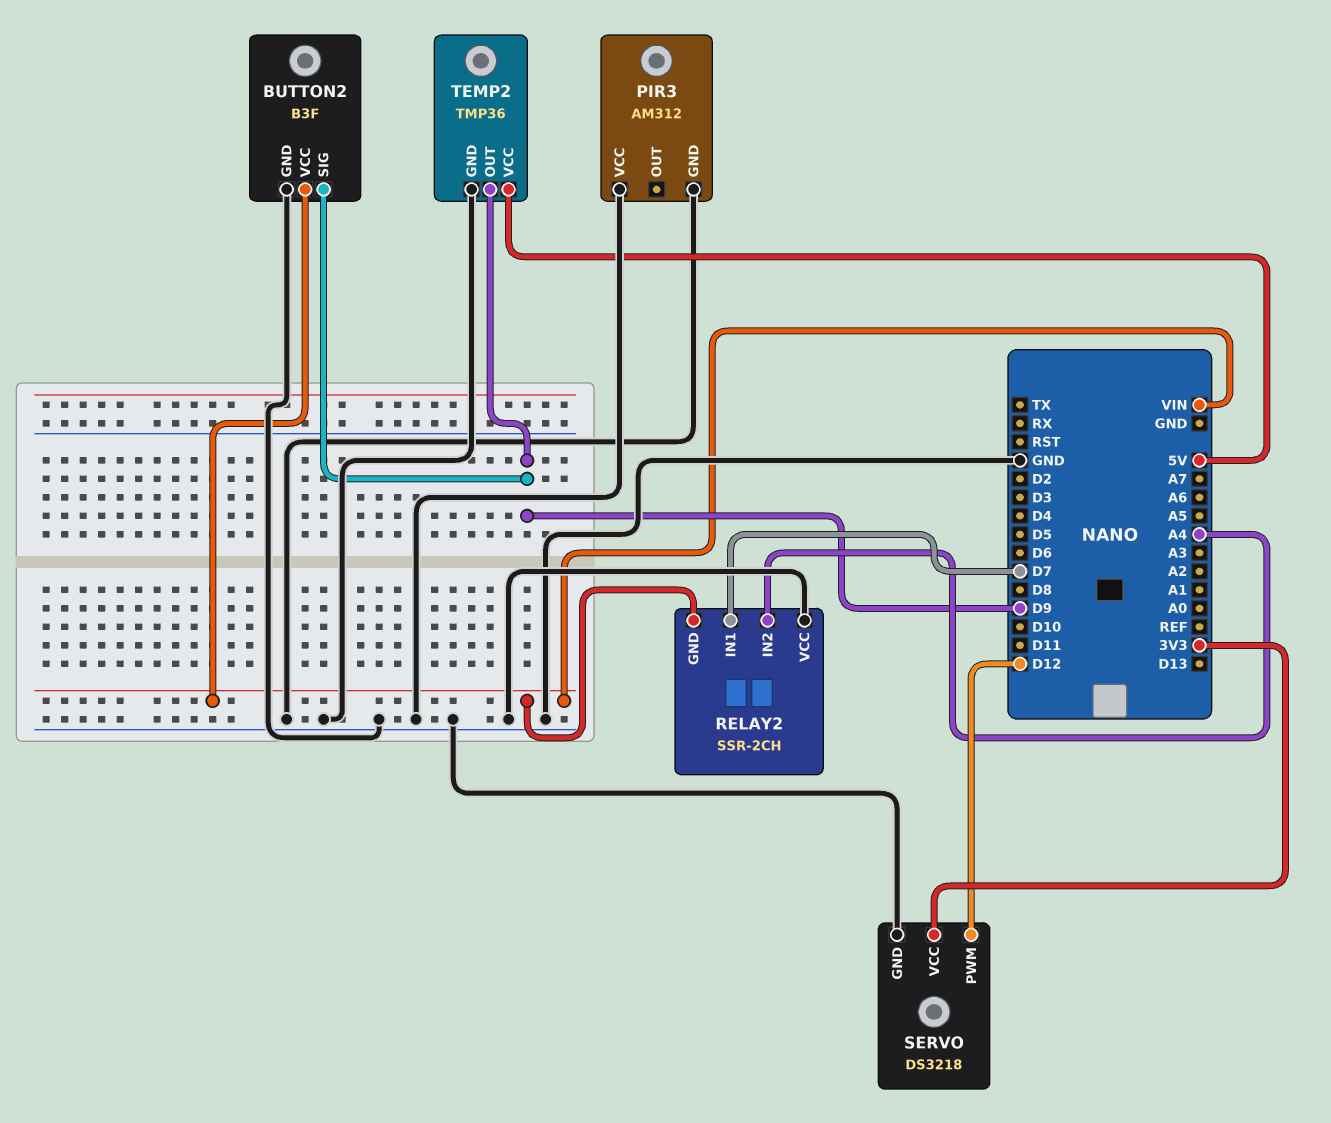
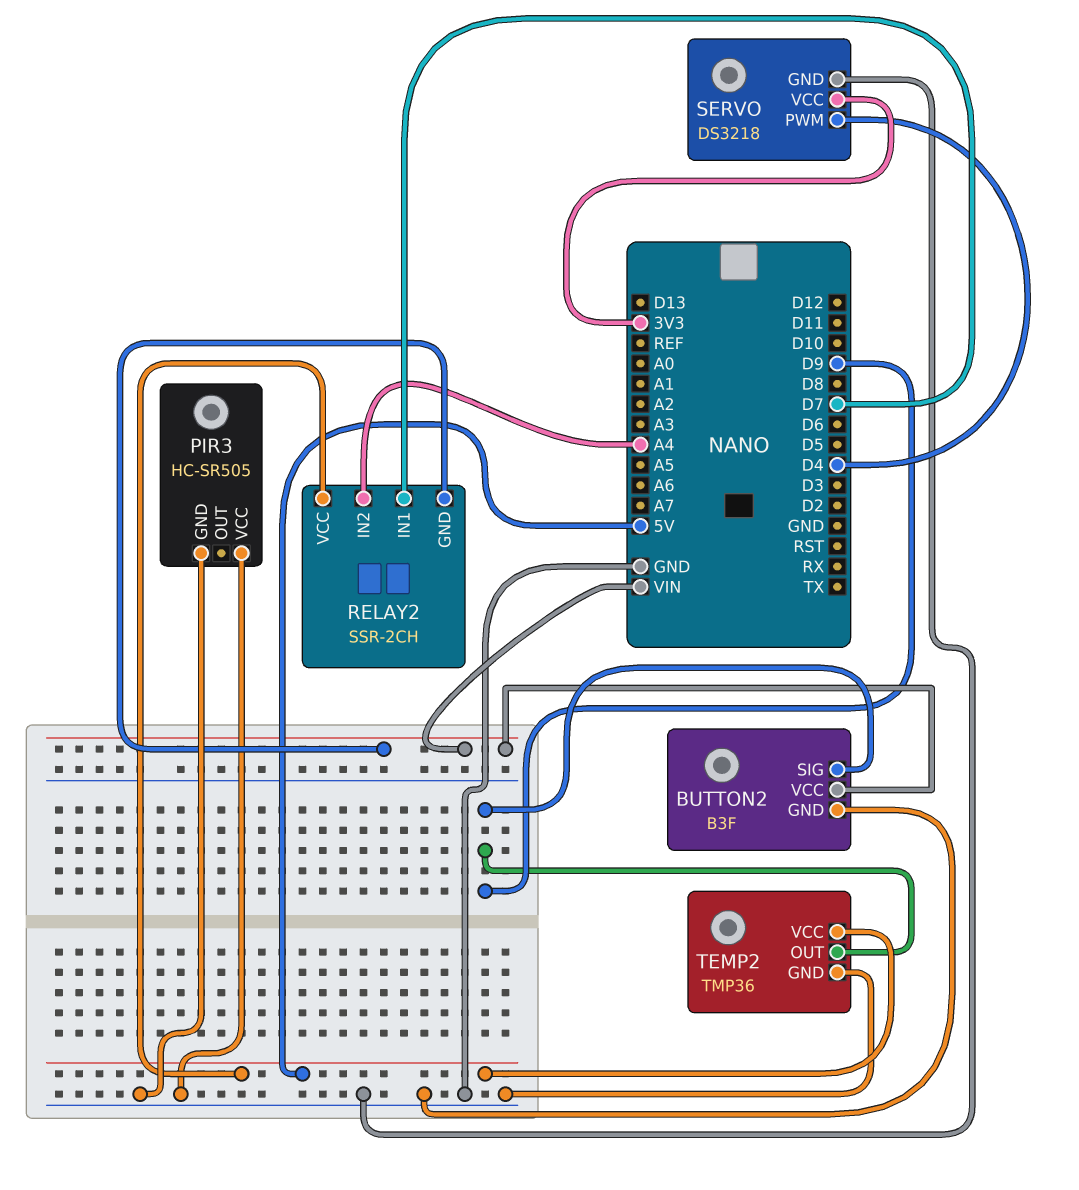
PIR3: AM312 -> HC-SR505
RELAY2 pin VCC: GND -> 5V
SERVO pin PWM: D12 -> D4

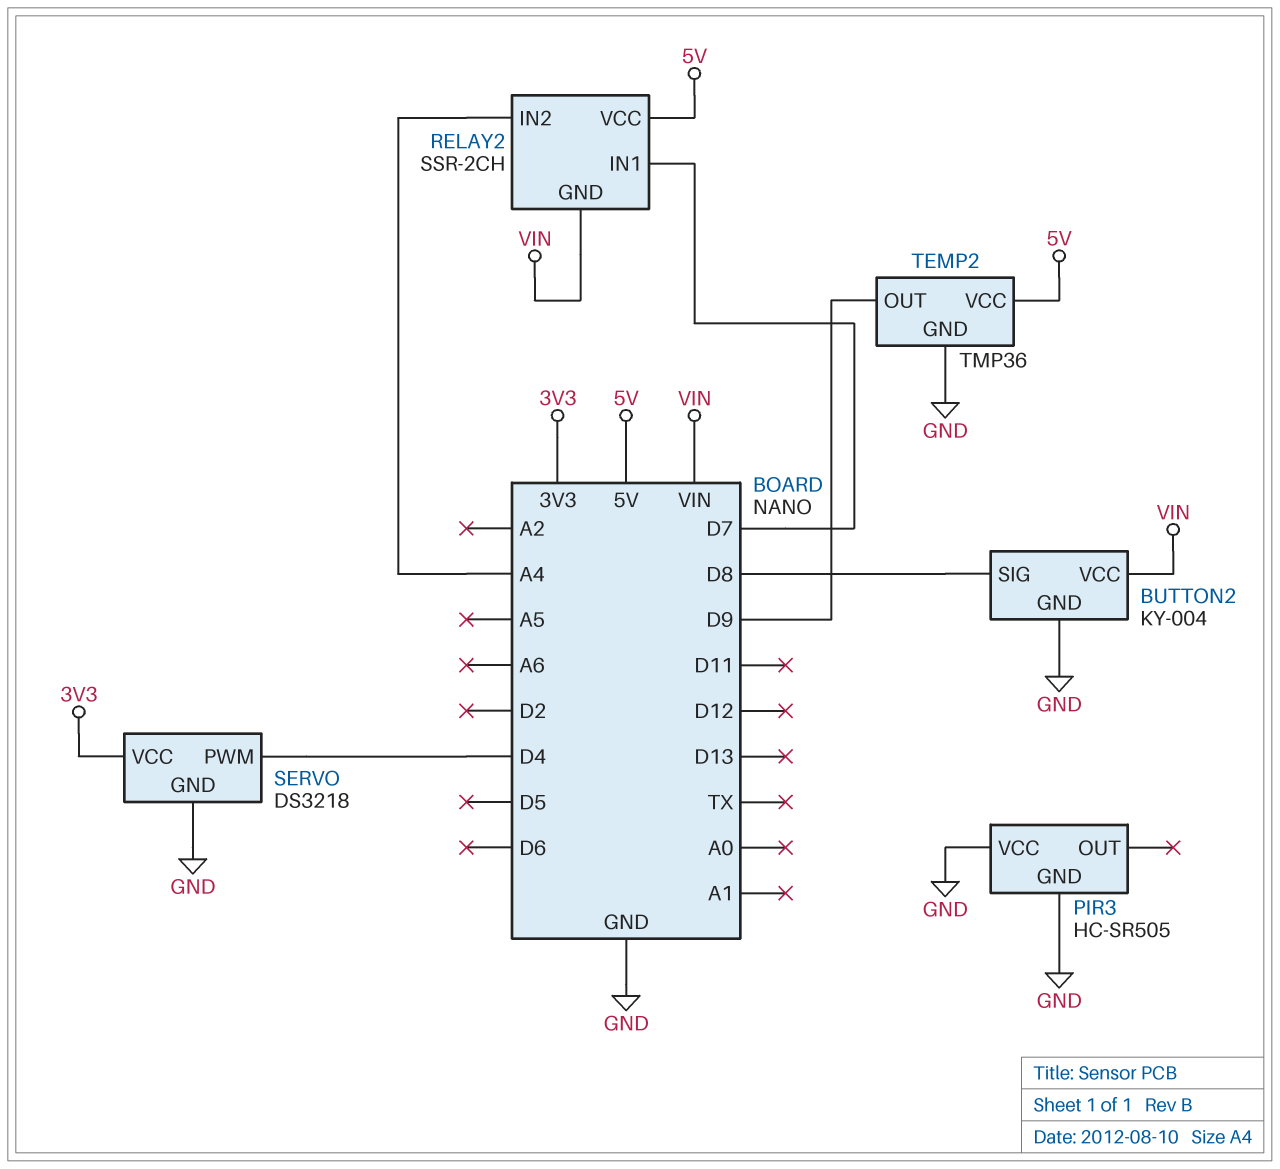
BUTTON2: B3F -> KY-004
BUTTON2 pin SIG: D9 -> D8

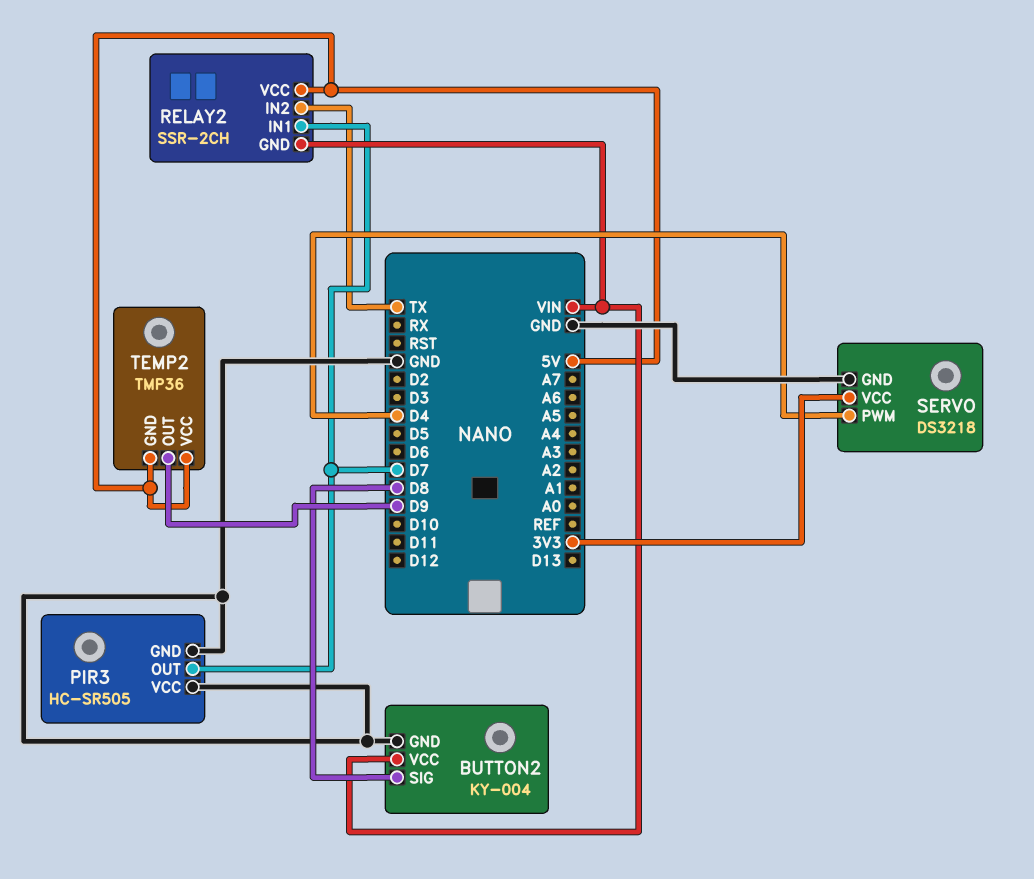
PIR3 pin OUT: none -> D7
RELAY2 pin IN2: A4 -> TX
TEMP2 pin GND: GND -> 5V

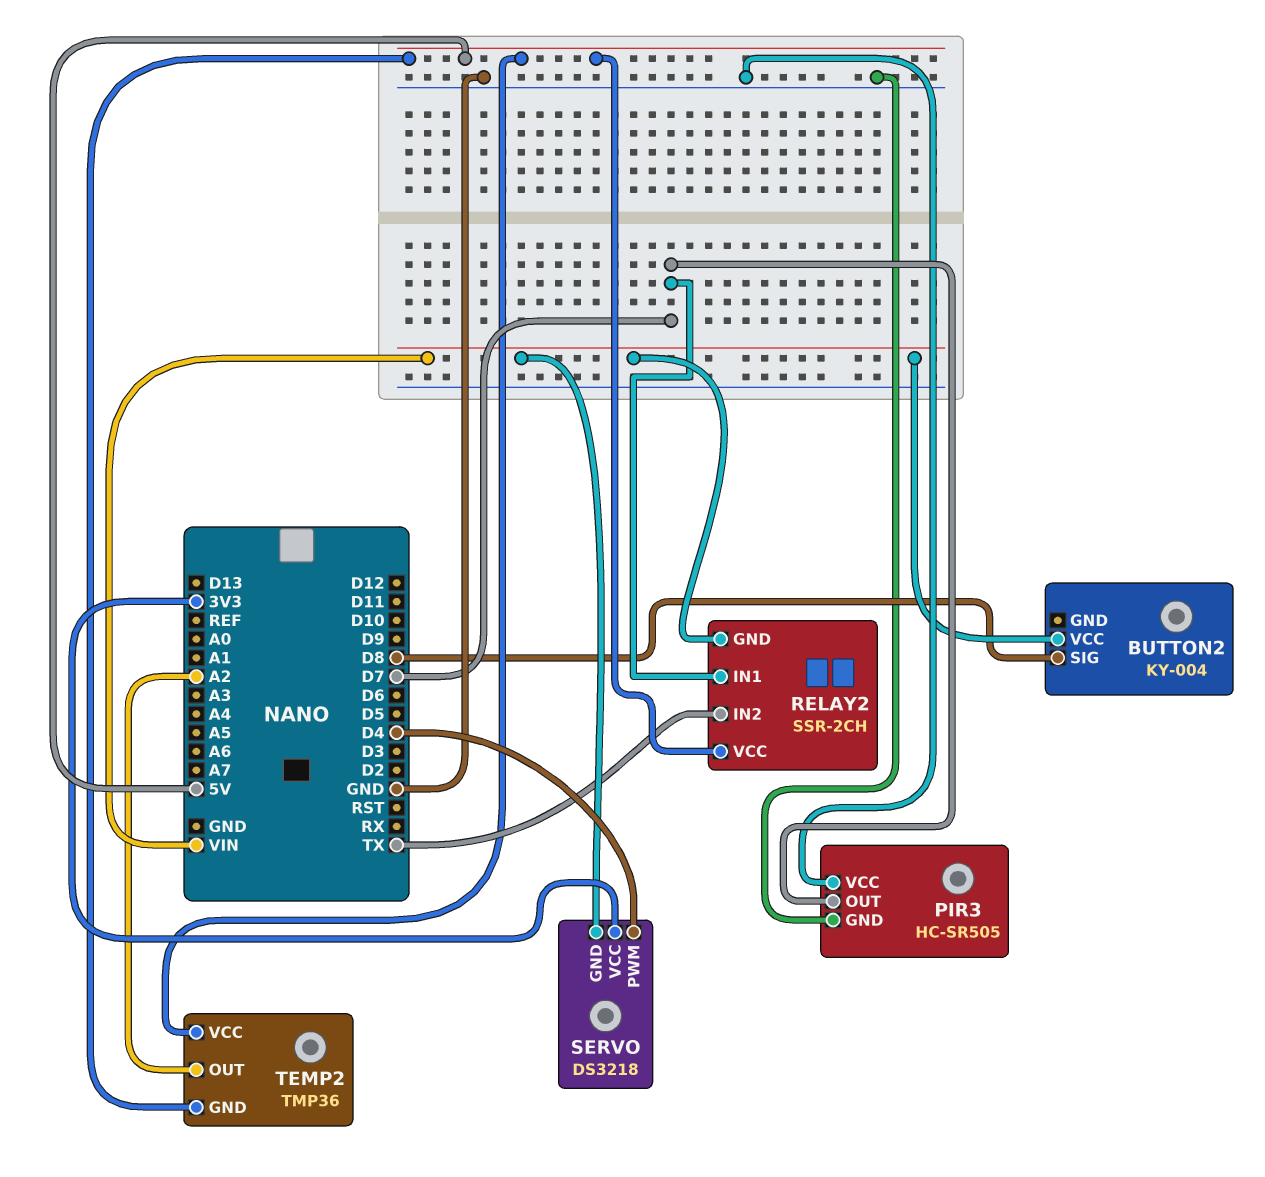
BUTTON2 pin GND: GND -> none
SERVO pin GND: GND -> VIN
TEMP2 pin OUT: D9 -> A2

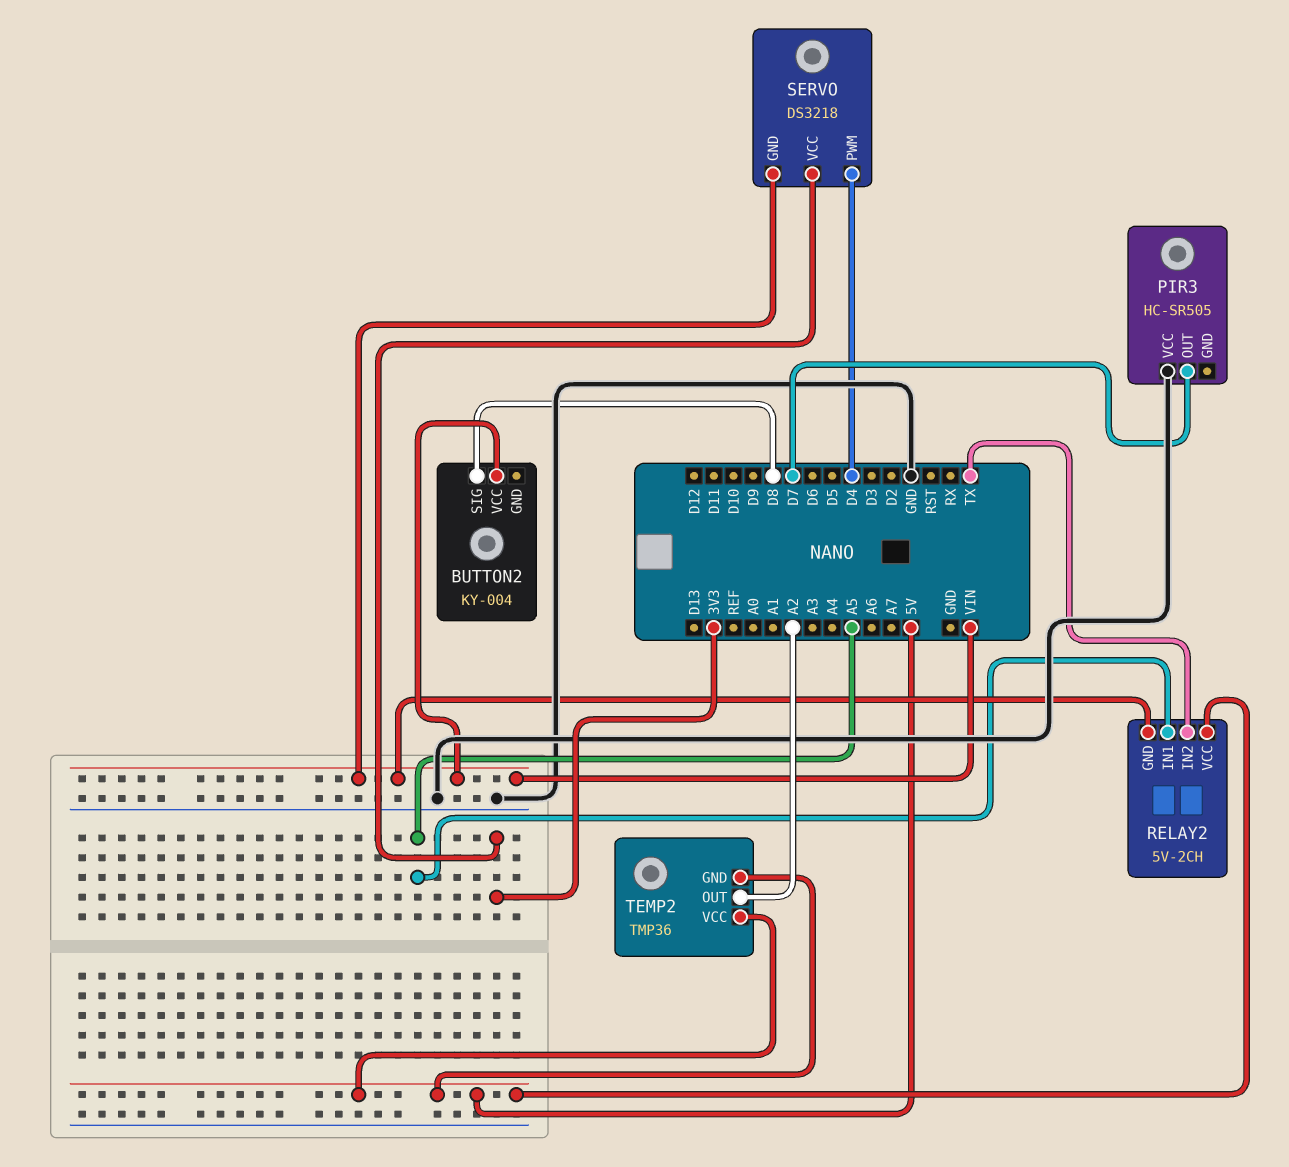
PIR3 pin GND: GND -> none
RELAY2: SSR-2CH -> 5V-2CH
RELAY2 pin IN1: D7 -> A5

